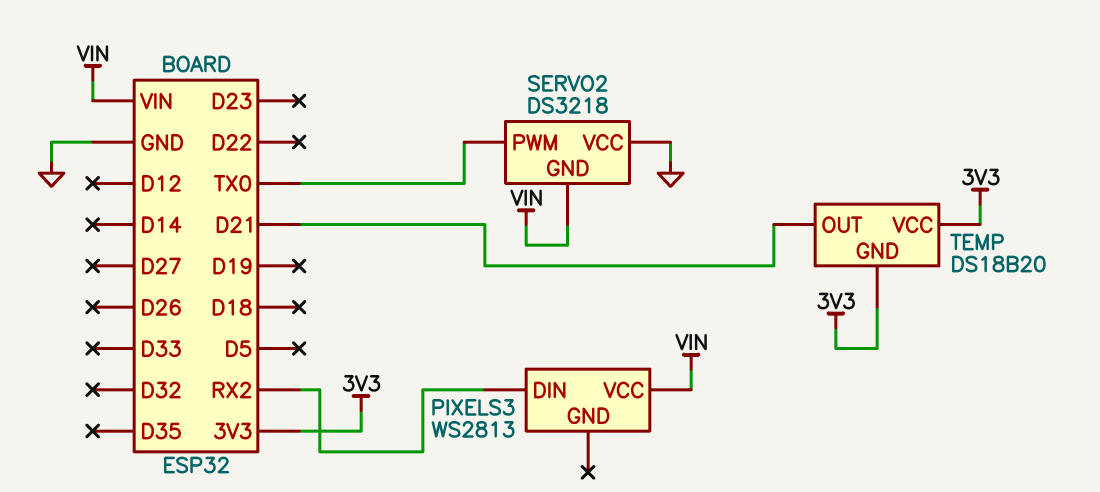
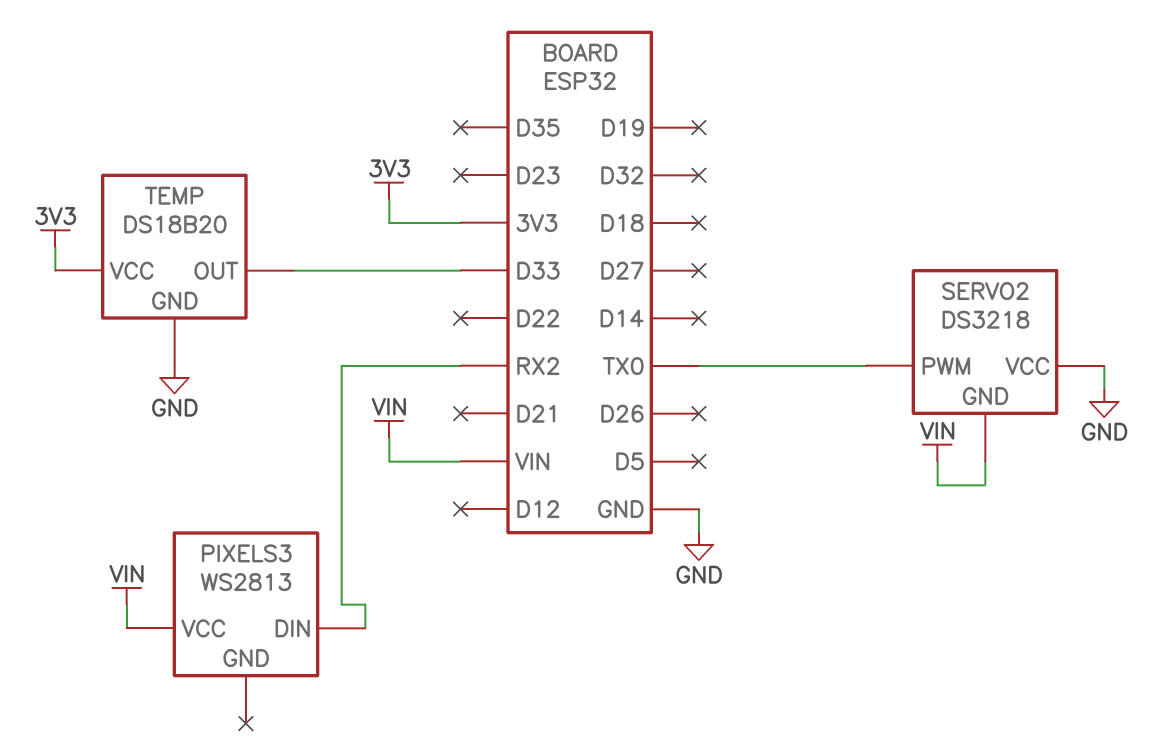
TEMP pin GND: 3V3 -> GND
TEMP pin OUT: D21 -> D33

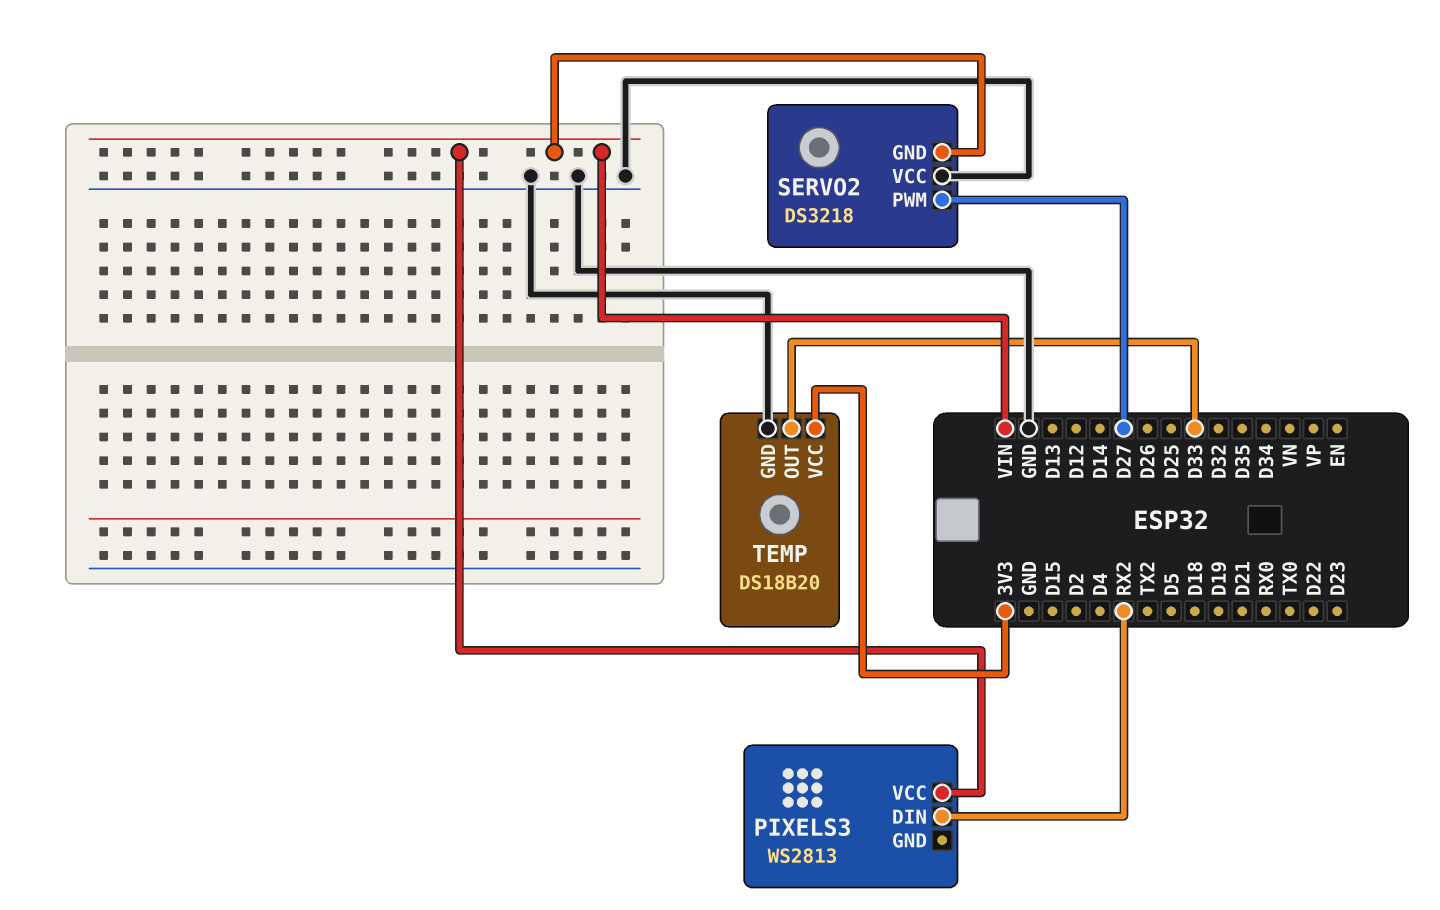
SERVO2 pin PWM: TX0 -> D27

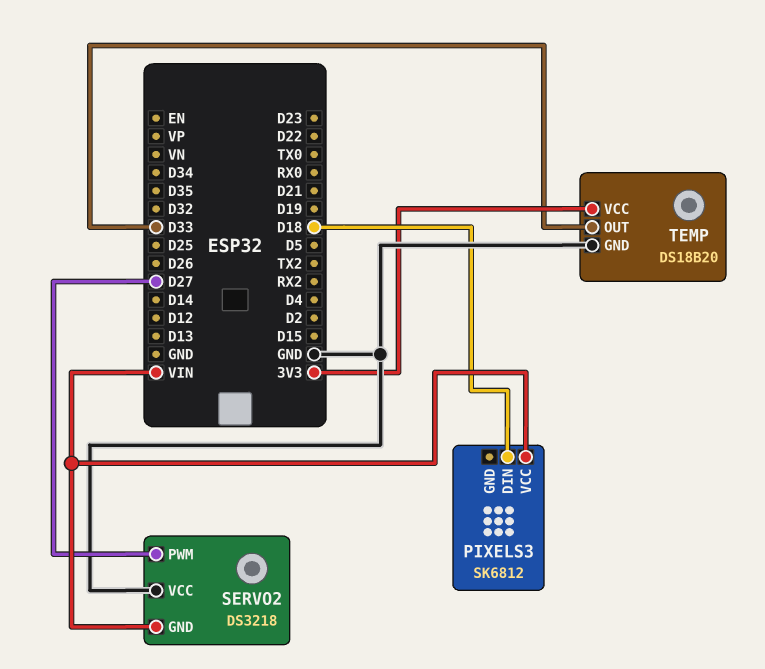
PIXELS3: WS2813 -> SK6812
PIXELS3 pin DIN: RX2 -> D18

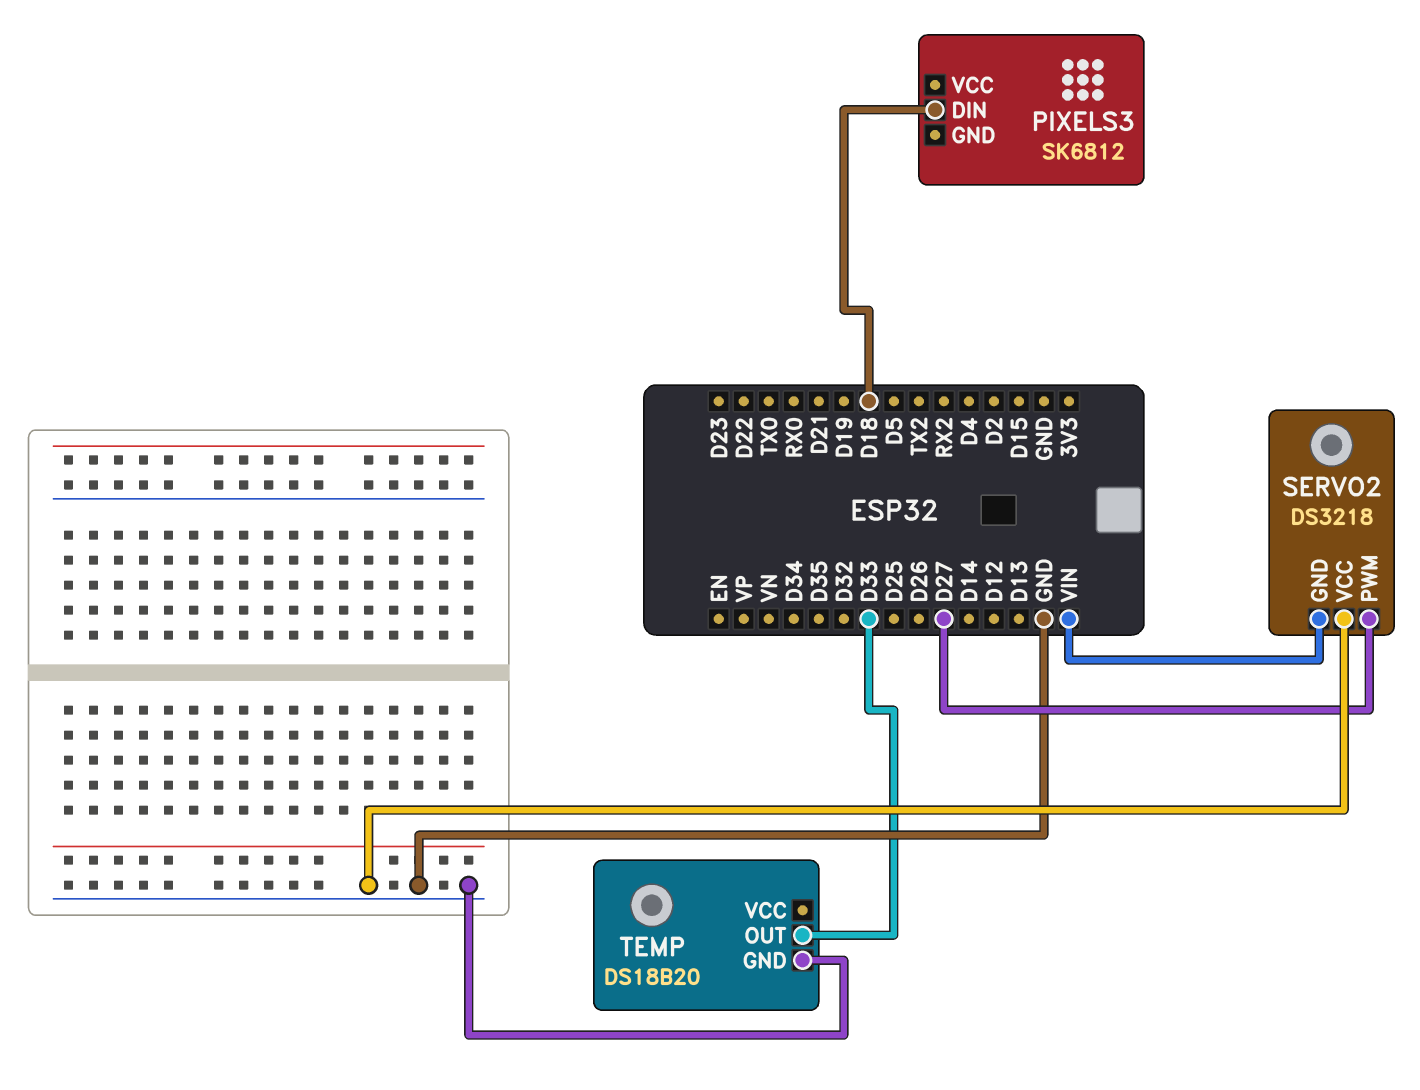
PIXELS3 pin VCC: VIN -> none
TEMP pin VCC: 3V3 -> none

